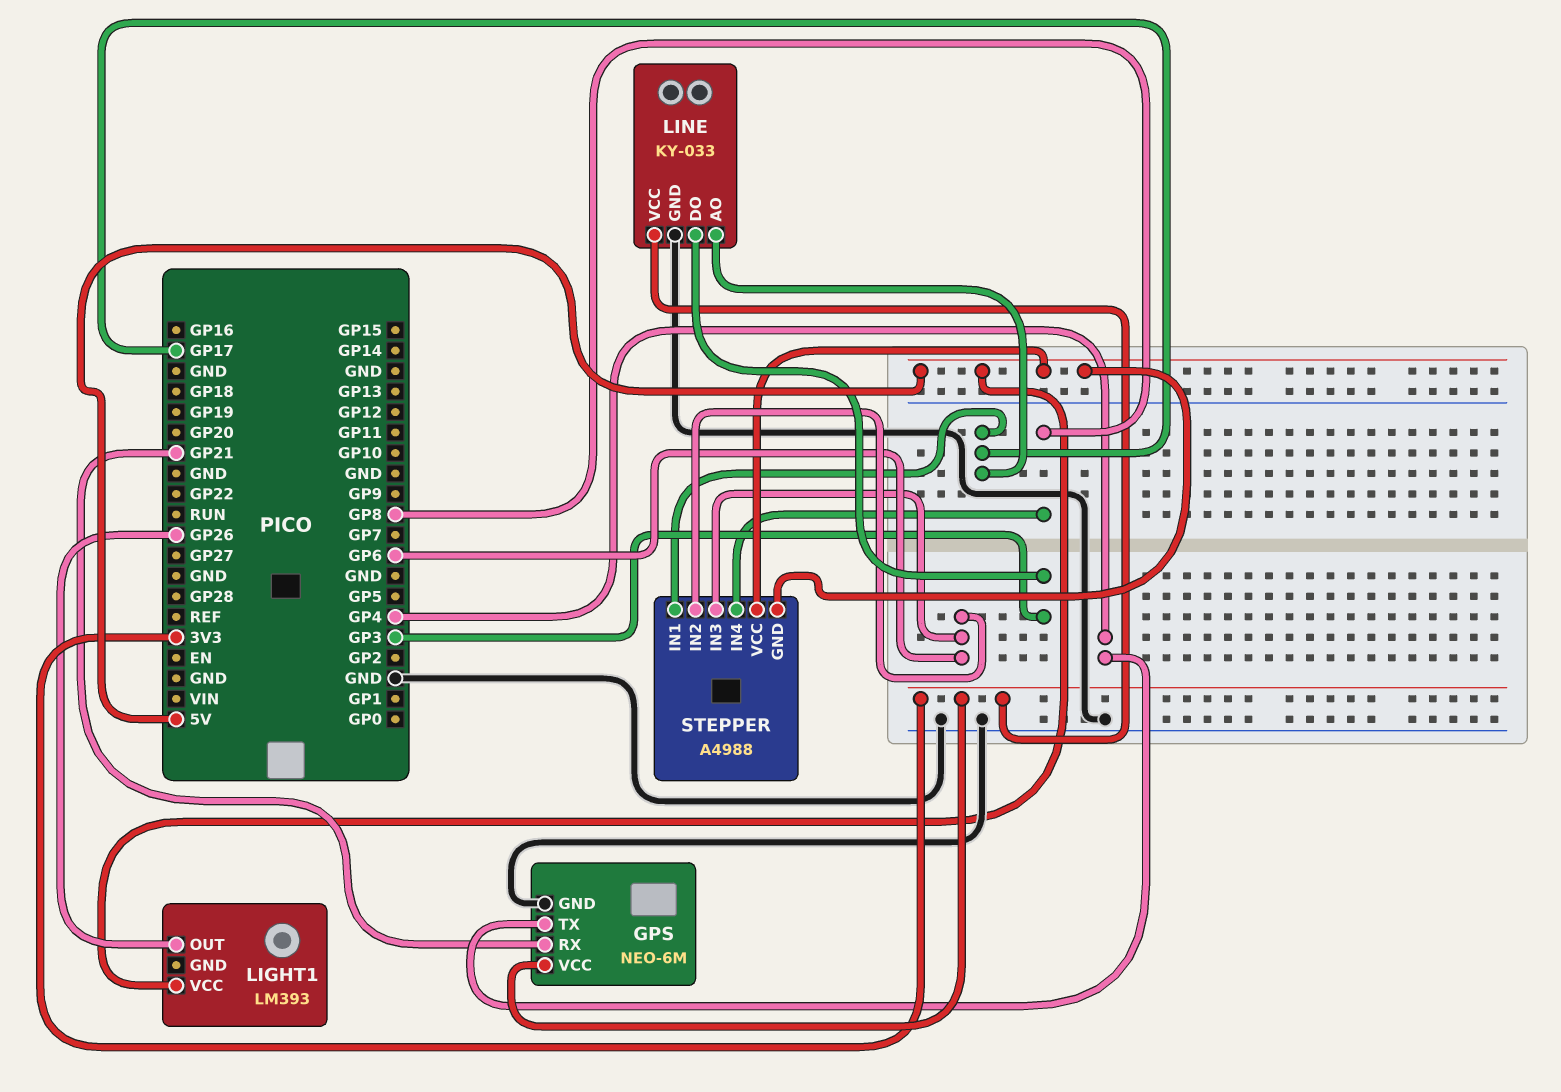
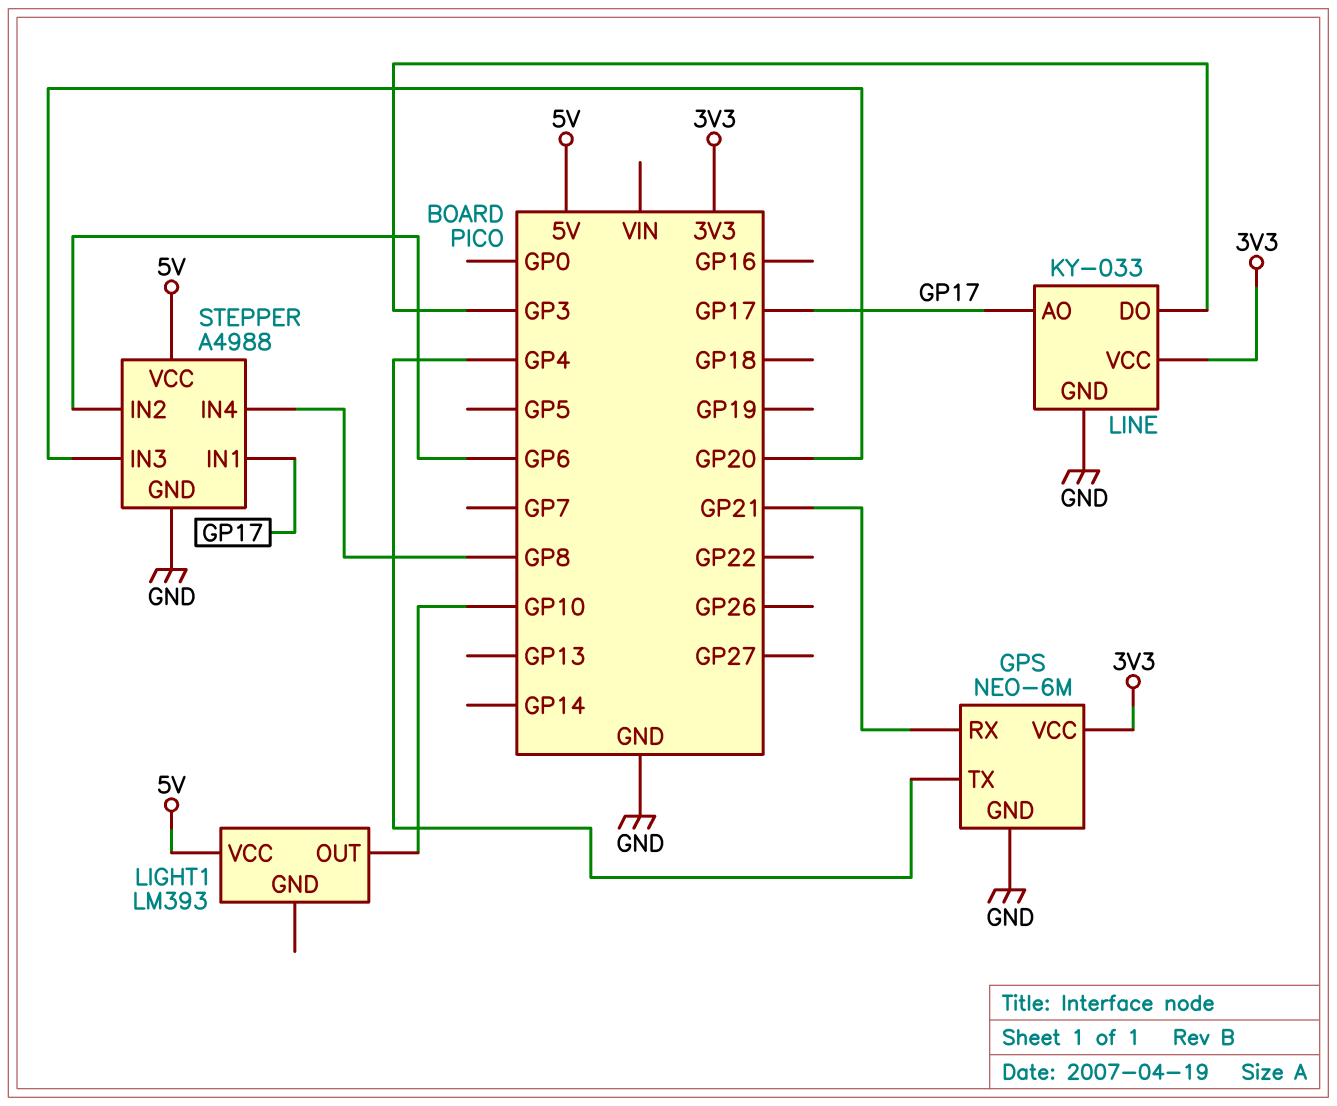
LIGHT1 pin OUT: GP26 -> GP10
STEPPER pin GND: 5V -> GND
STEPPER pin IN3: GP6 -> GP20

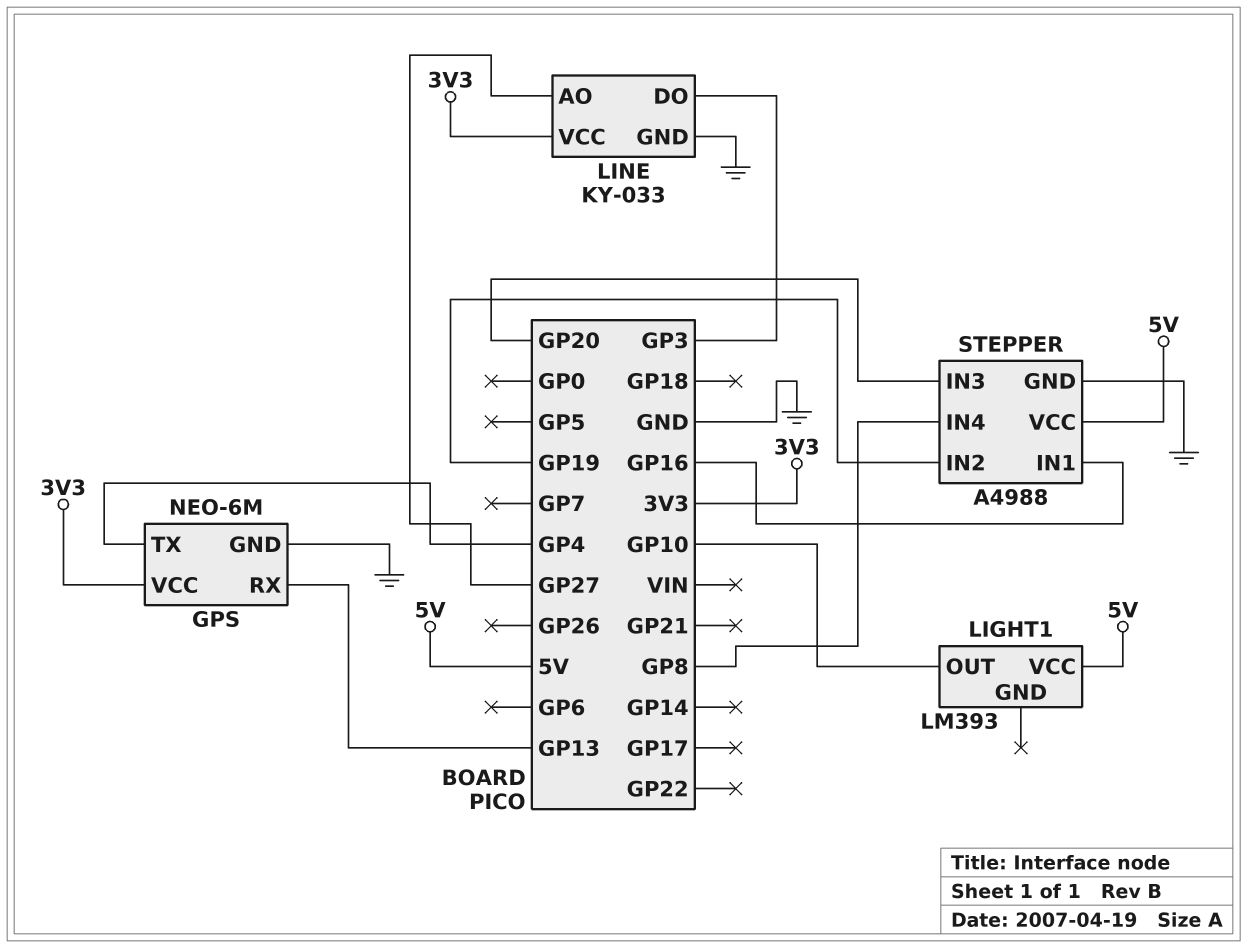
GPS pin RX: GP21 -> GP13
LINE pin AO: GP17 -> GP27
STEPPER pin IN1: GP17 -> GP16
STEPPER pin IN2: GP6 -> GP19

